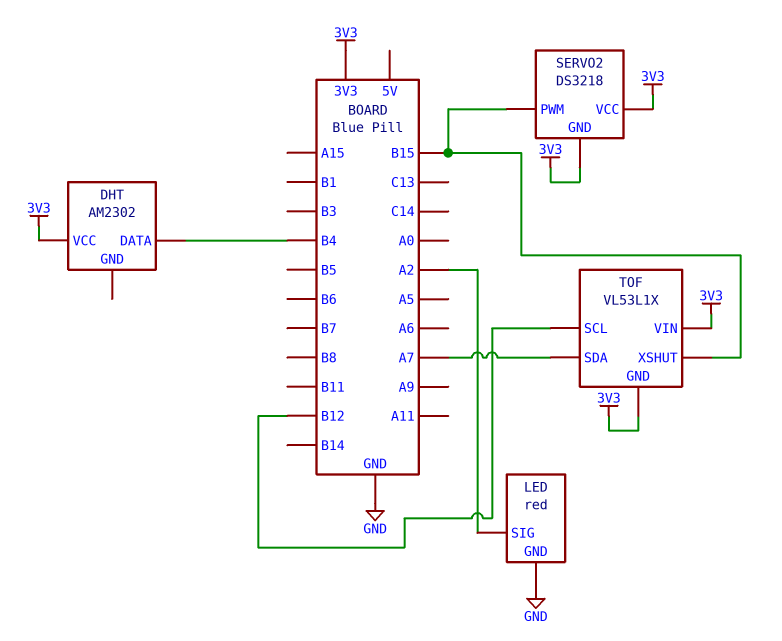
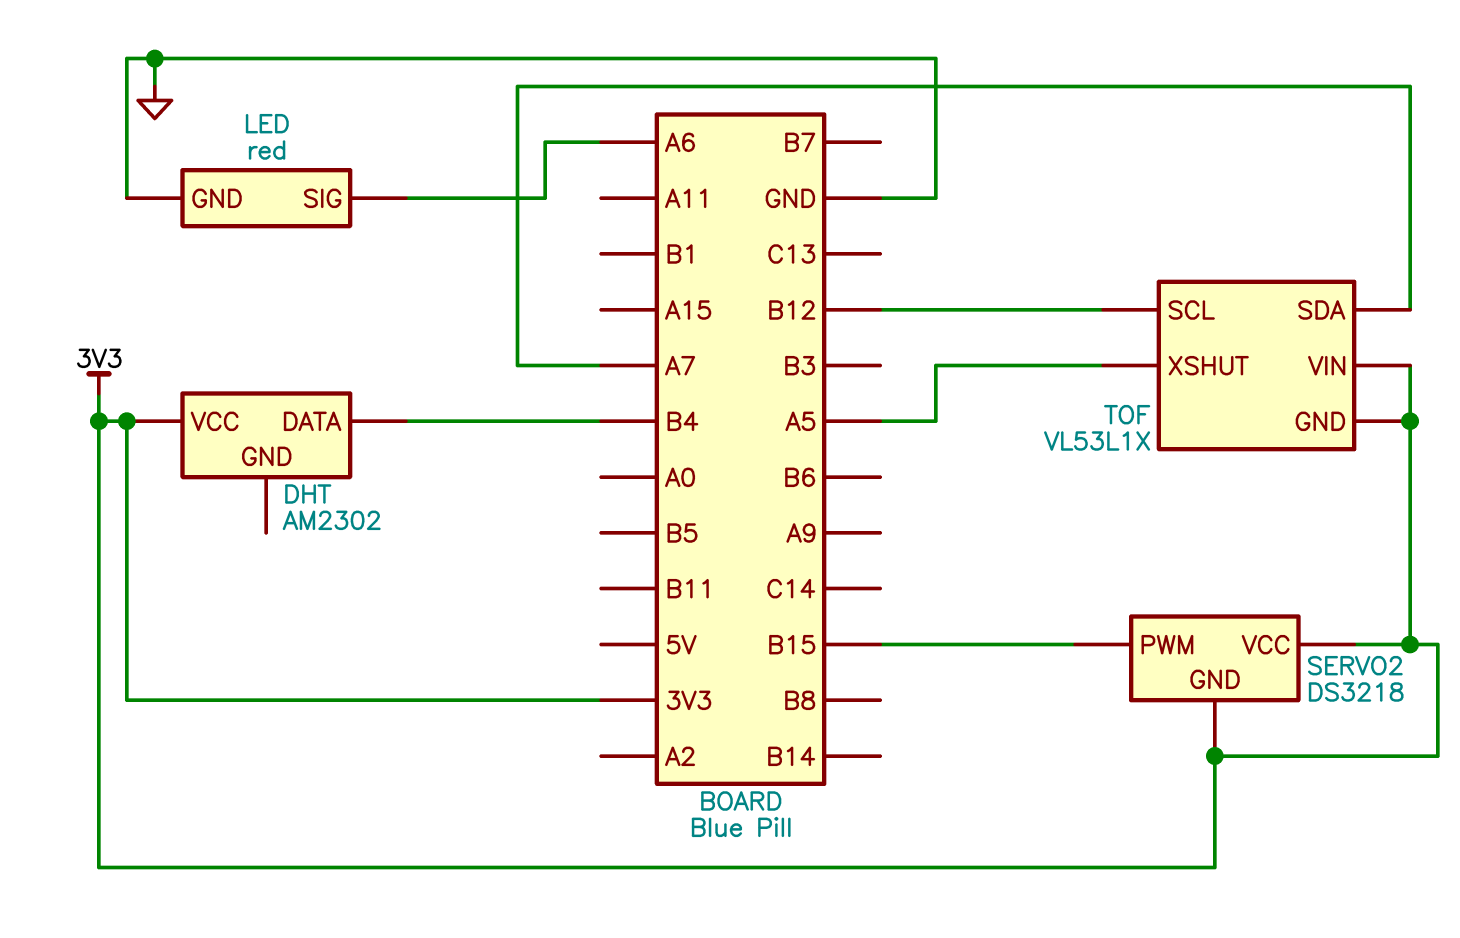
LED pin SIG: A2 -> A6
TOF pin XSHUT: B15 -> A5

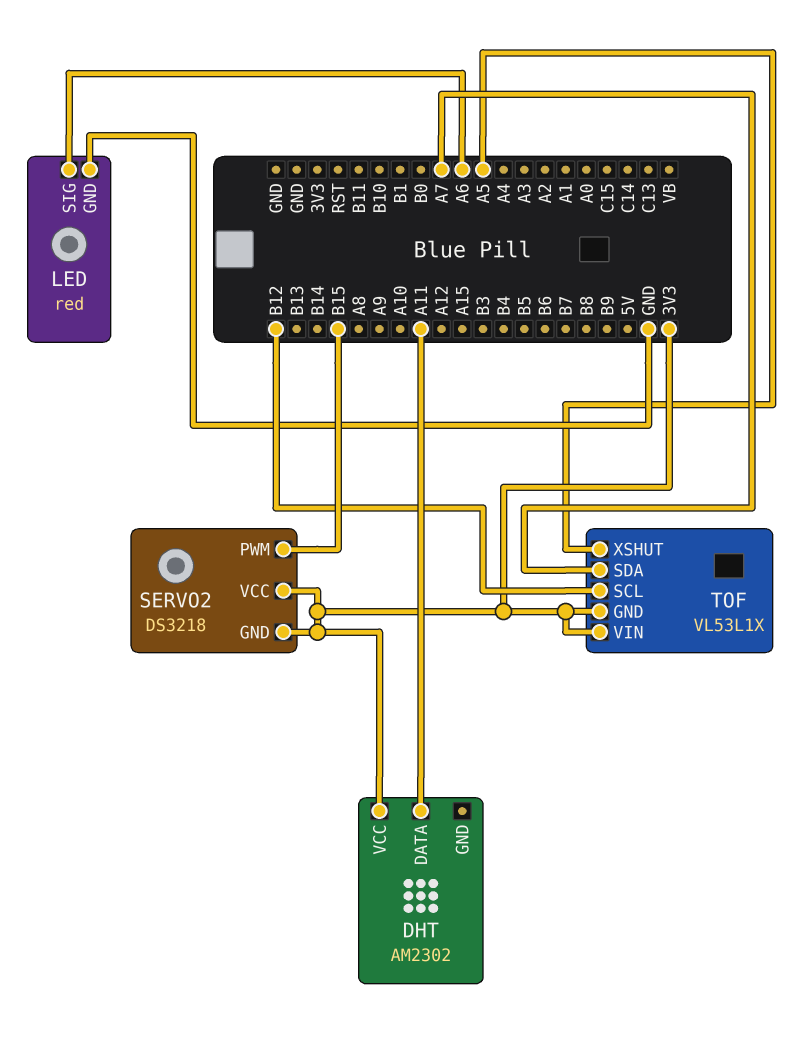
DHT pin DATA: B4 -> A11

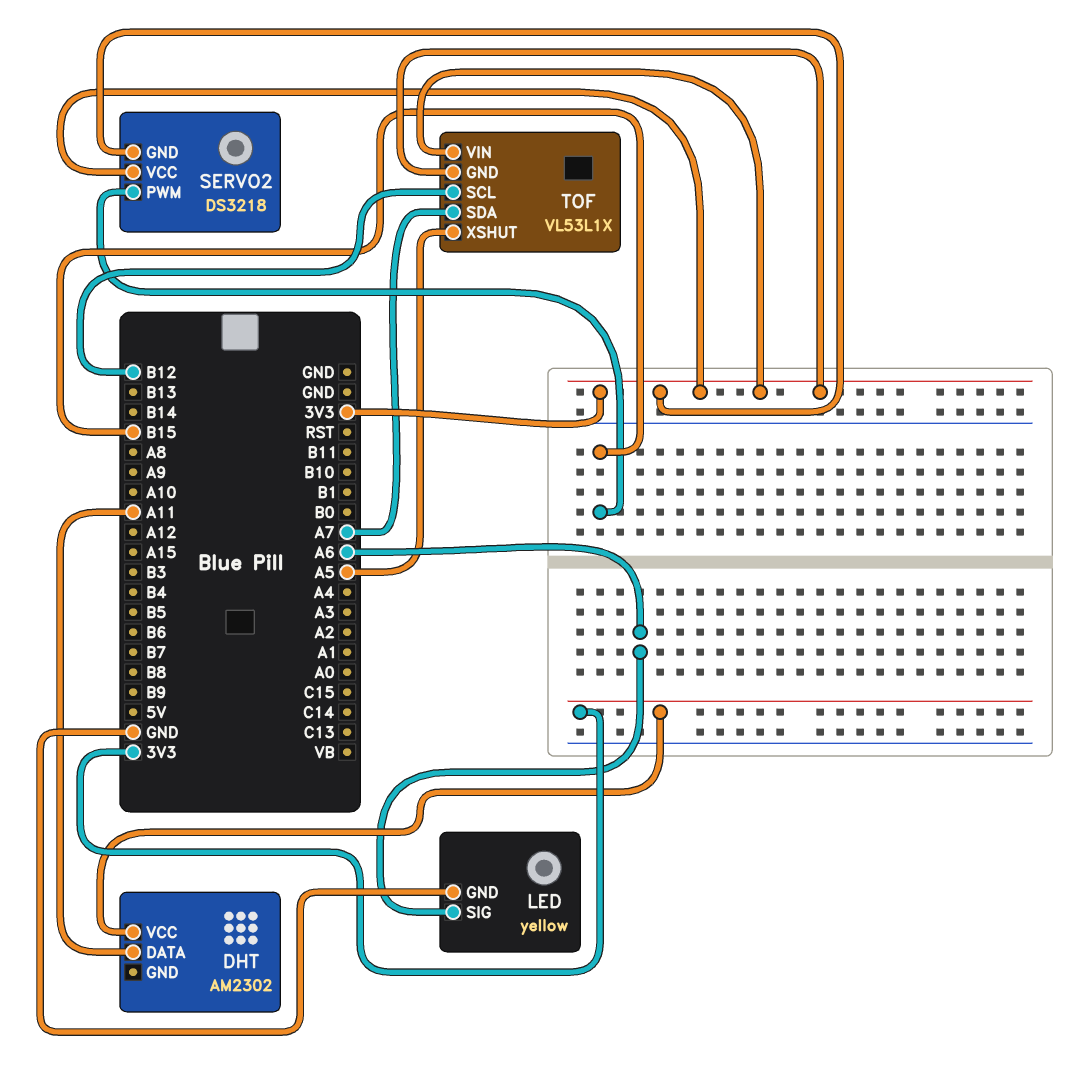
LED: red -> yellow

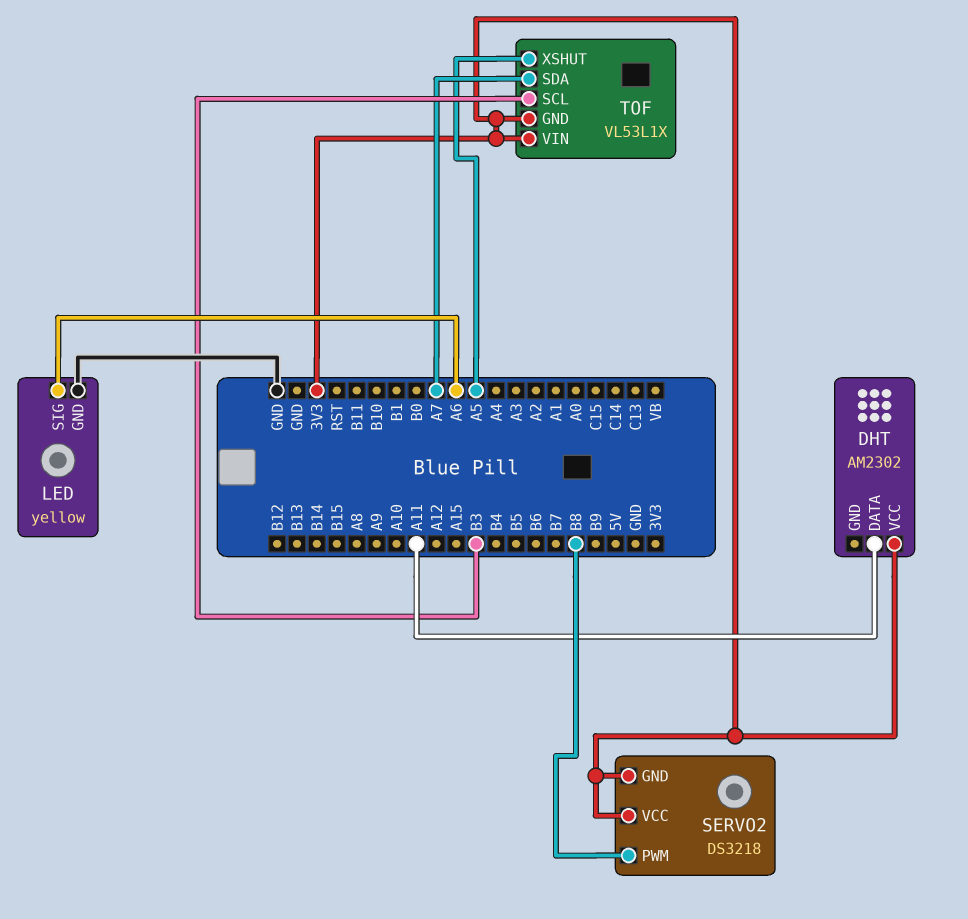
SERVO2 pin PWM: B15 -> B8
TOF pin SCL: B12 -> B3

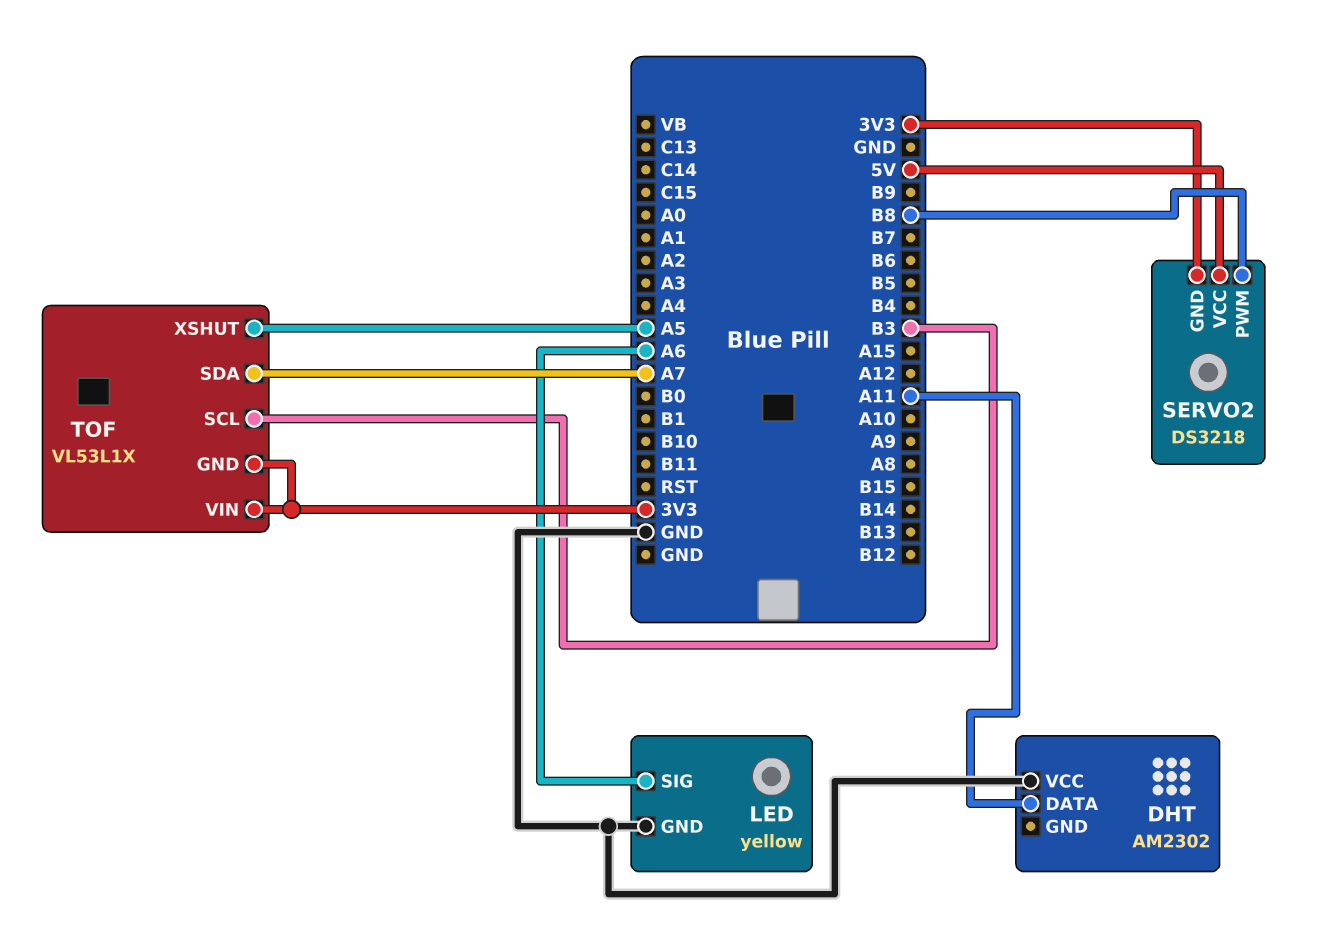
DHT pin VCC: 3V3 -> GND
SERVO2 pin VCC: 3V3 -> 5V

